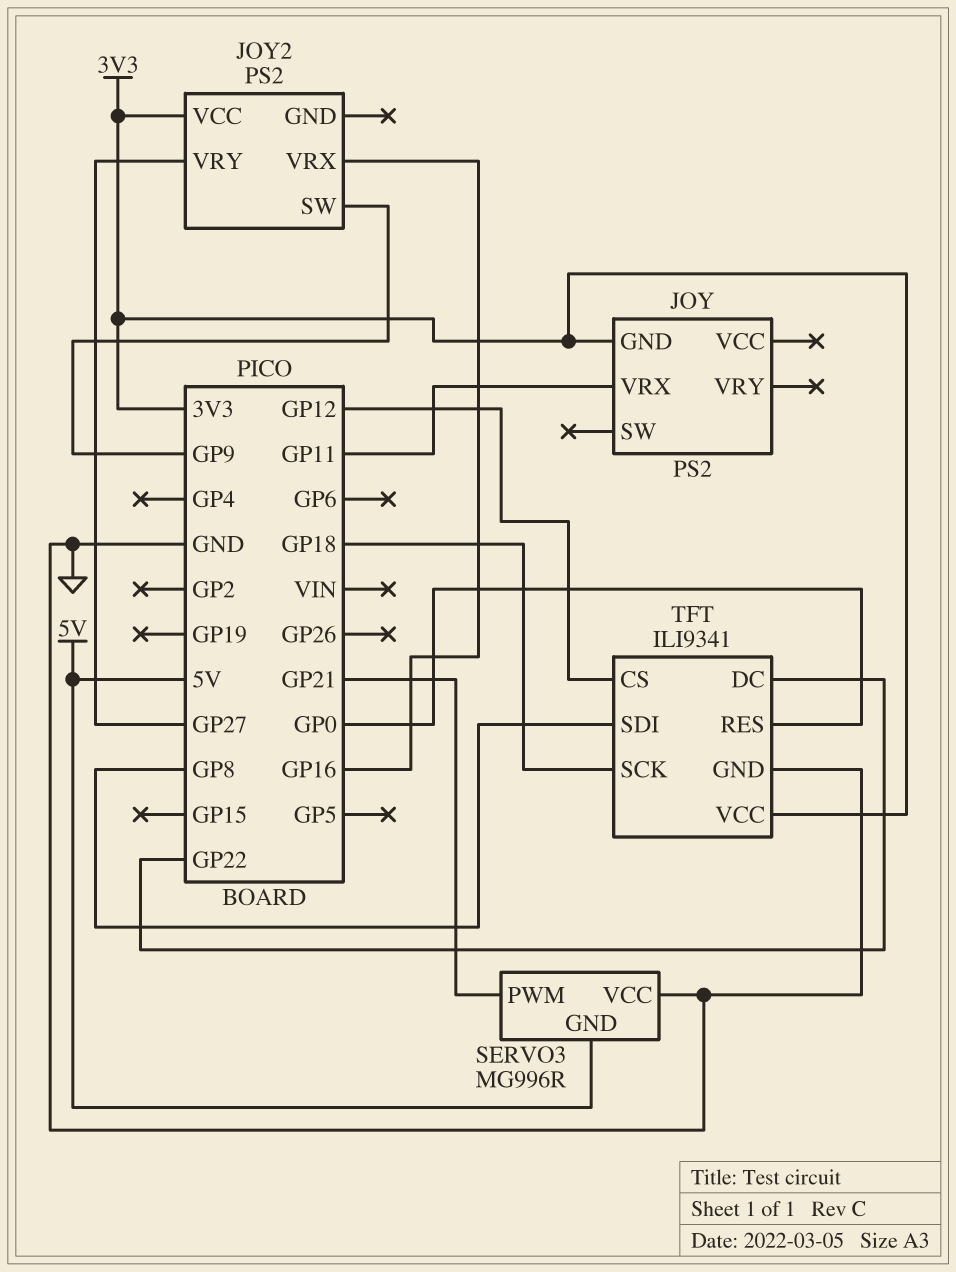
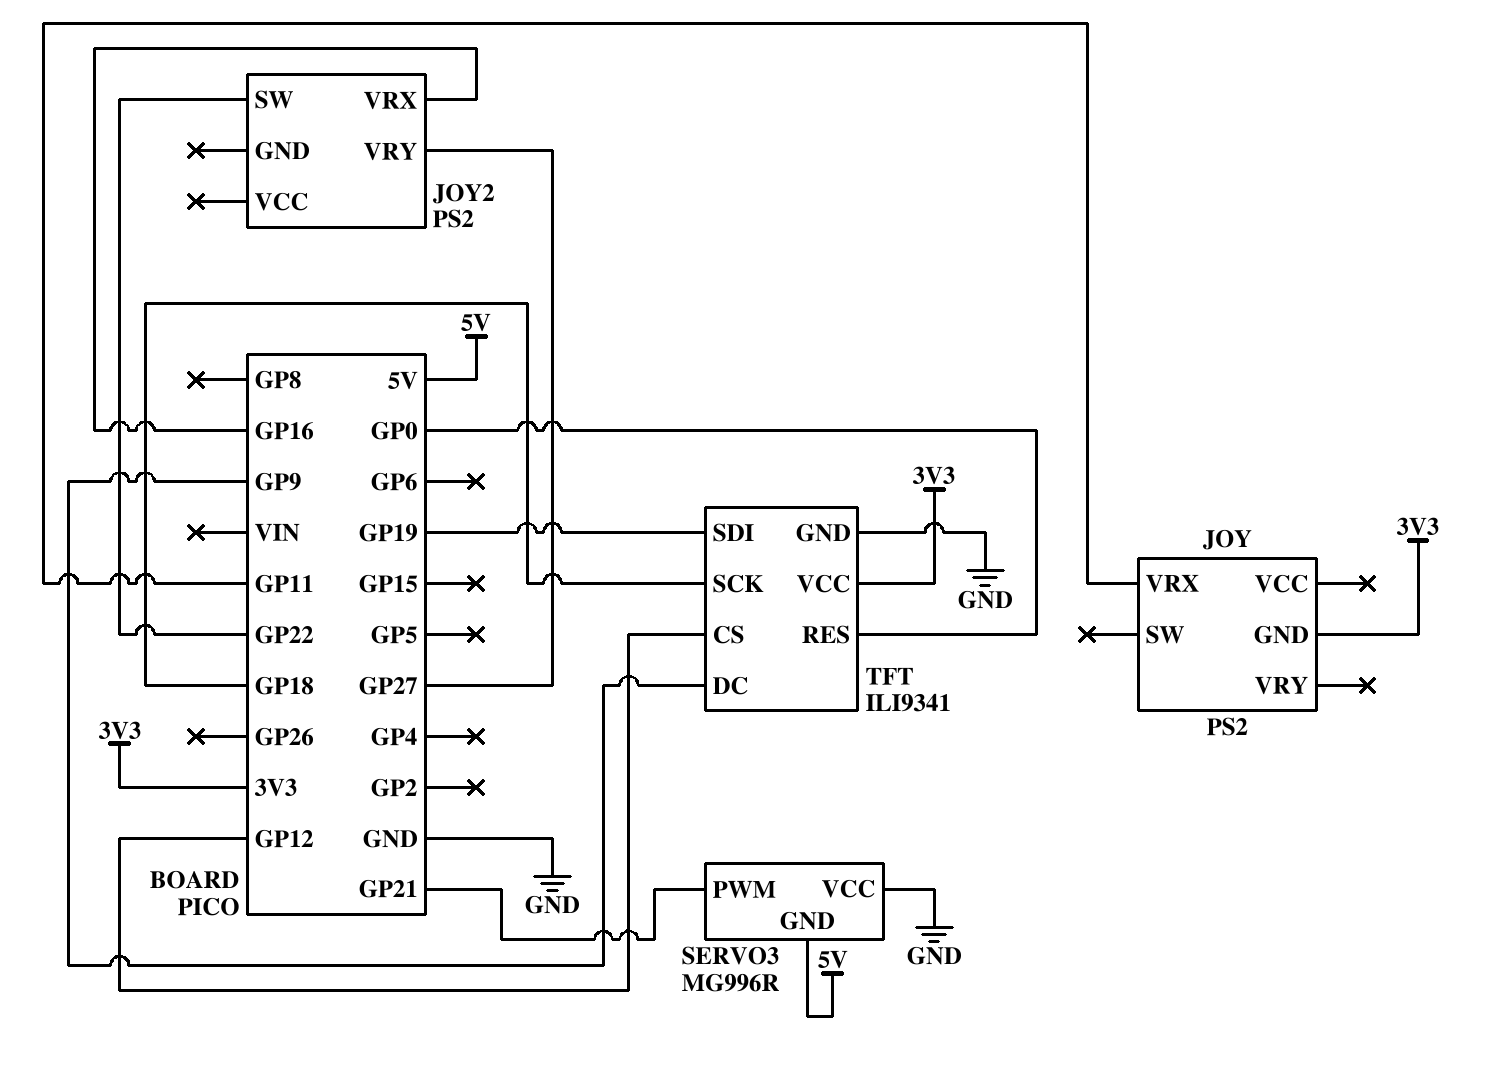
JOY2 pin SW: GP9 -> GP22
JOY2 pin VCC: 3V3 -> none
TFT pin DC: GP22 -> GP9
TFT pin SDI: GP8 -> GP19

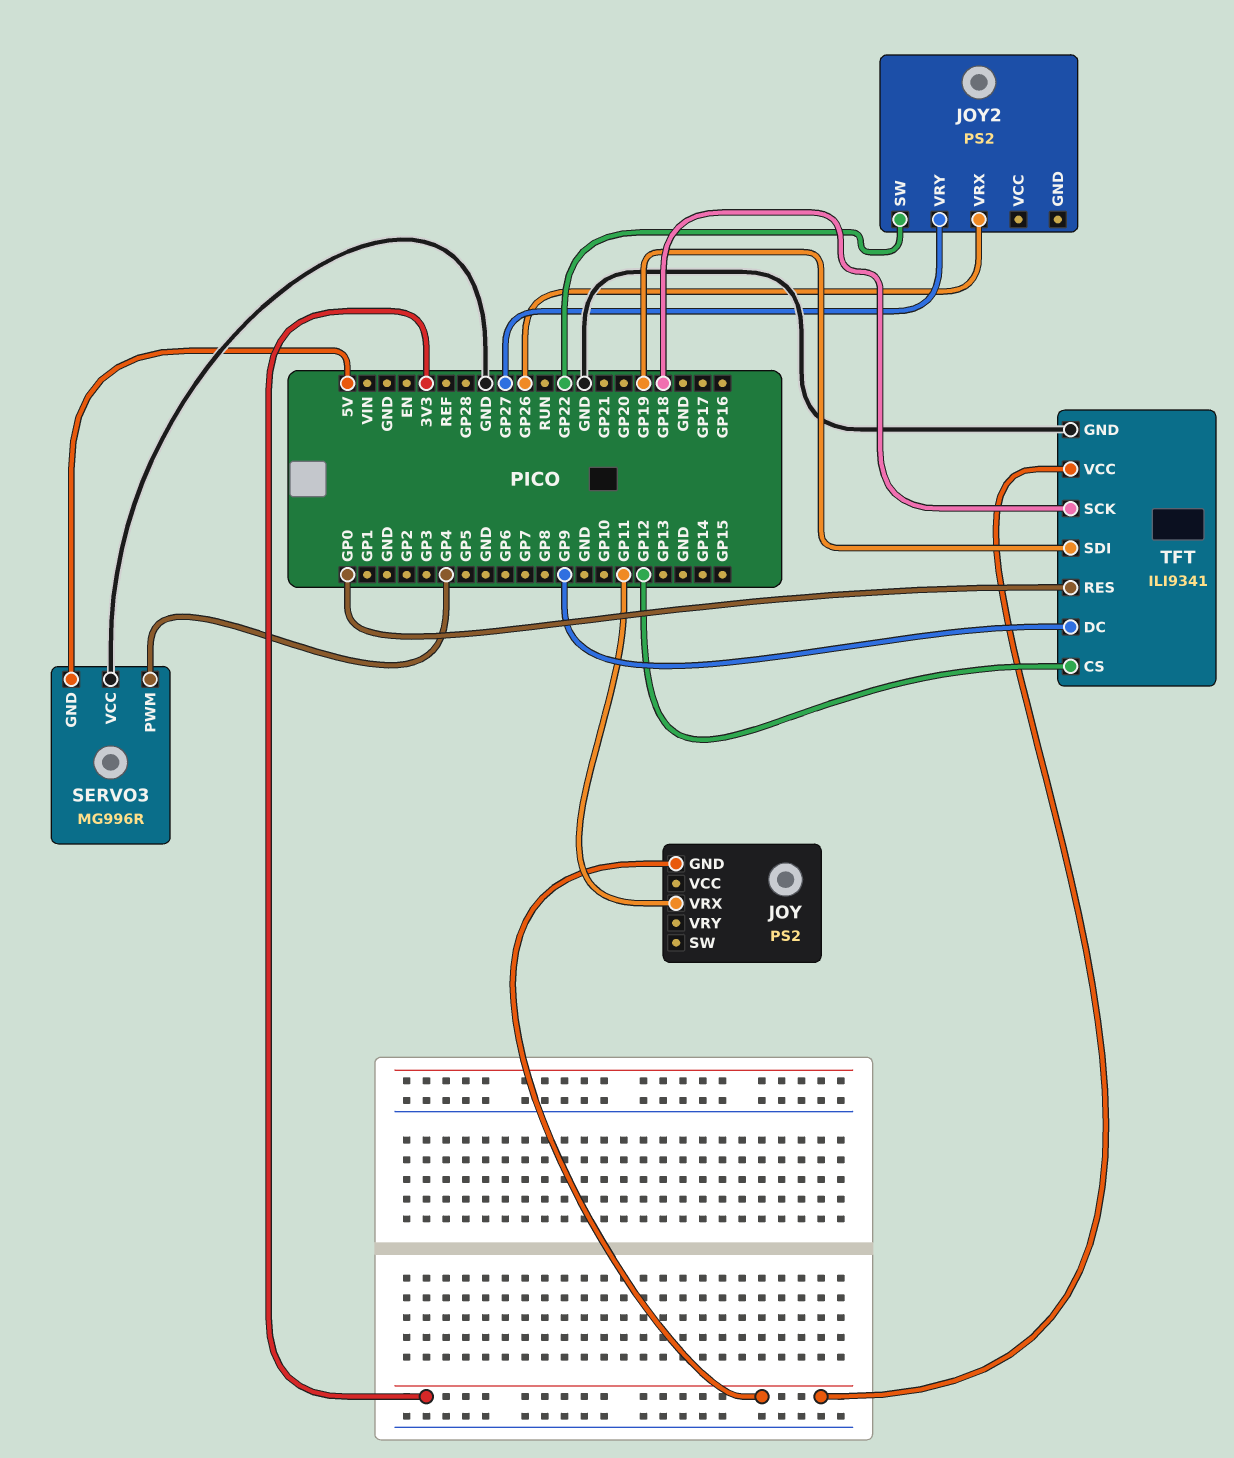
JOY2 pin VRX: GP16 -> GP26
SERVO3 pin PWM: GP21 -> GP4

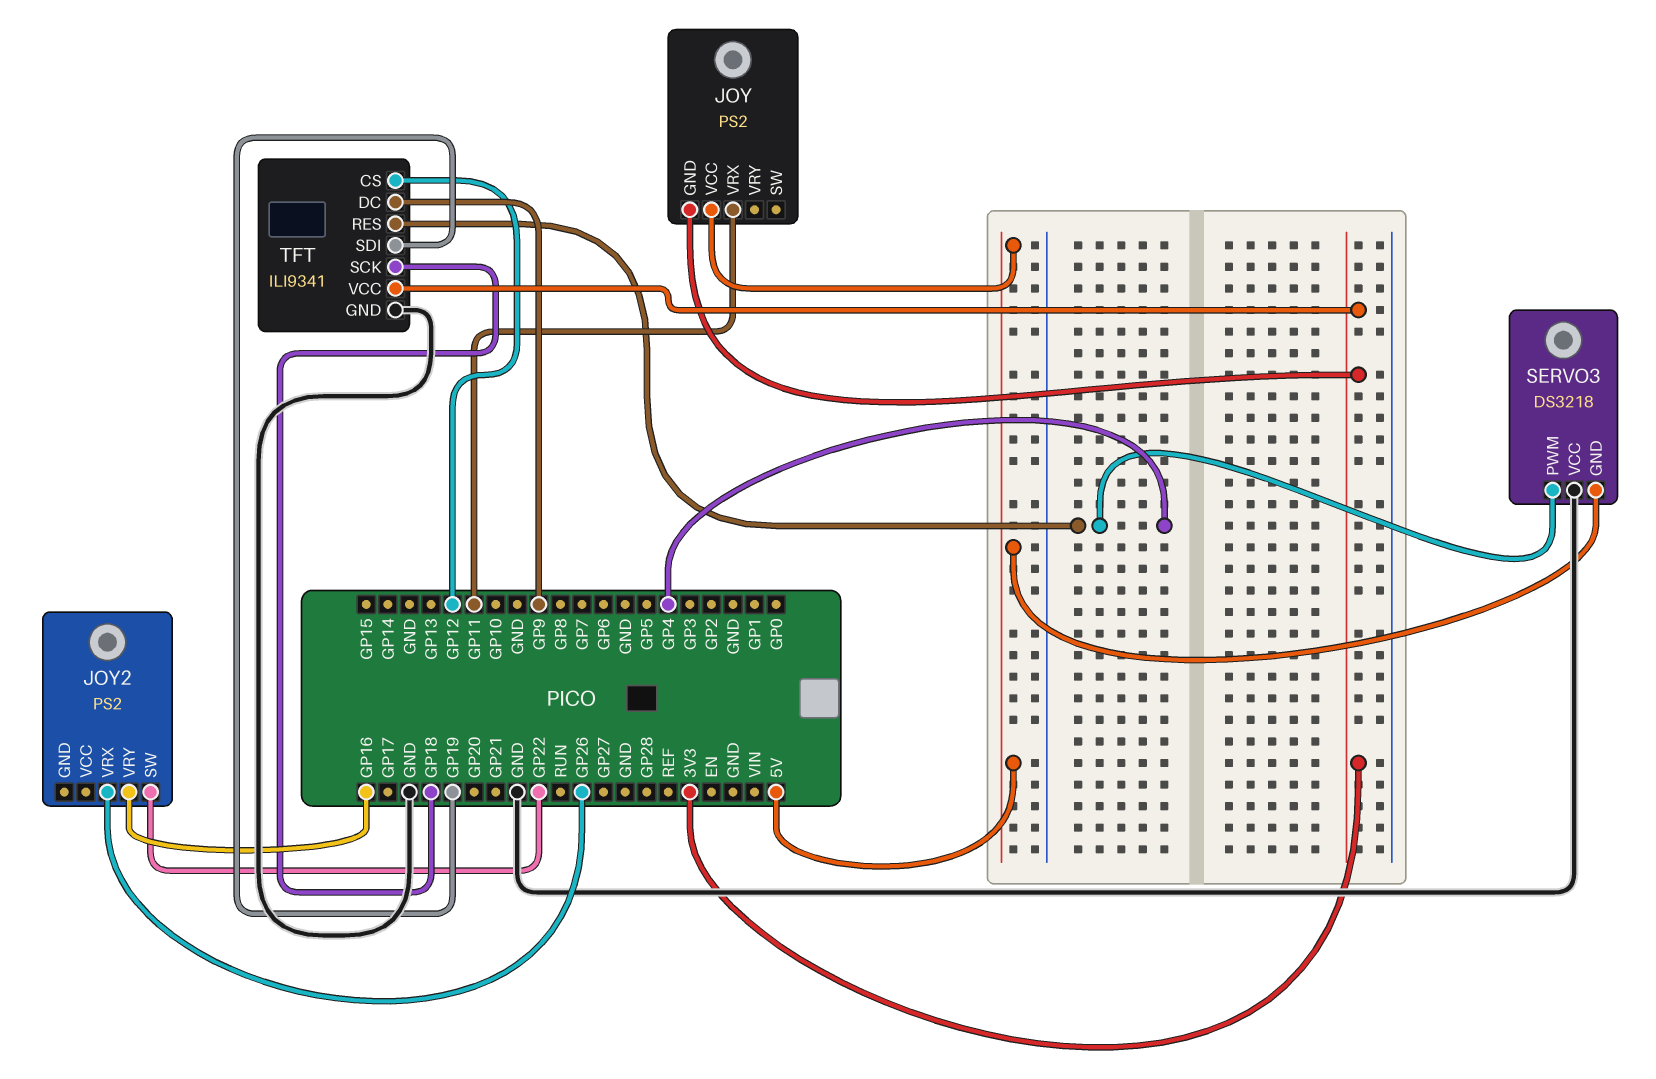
JOY pin VCC: none -> 5V
JOY2 pin VRY: GP27 -> GP16
SERVO3: MG996R -> DS3218
TFT pin RES: GP0 -> GP4

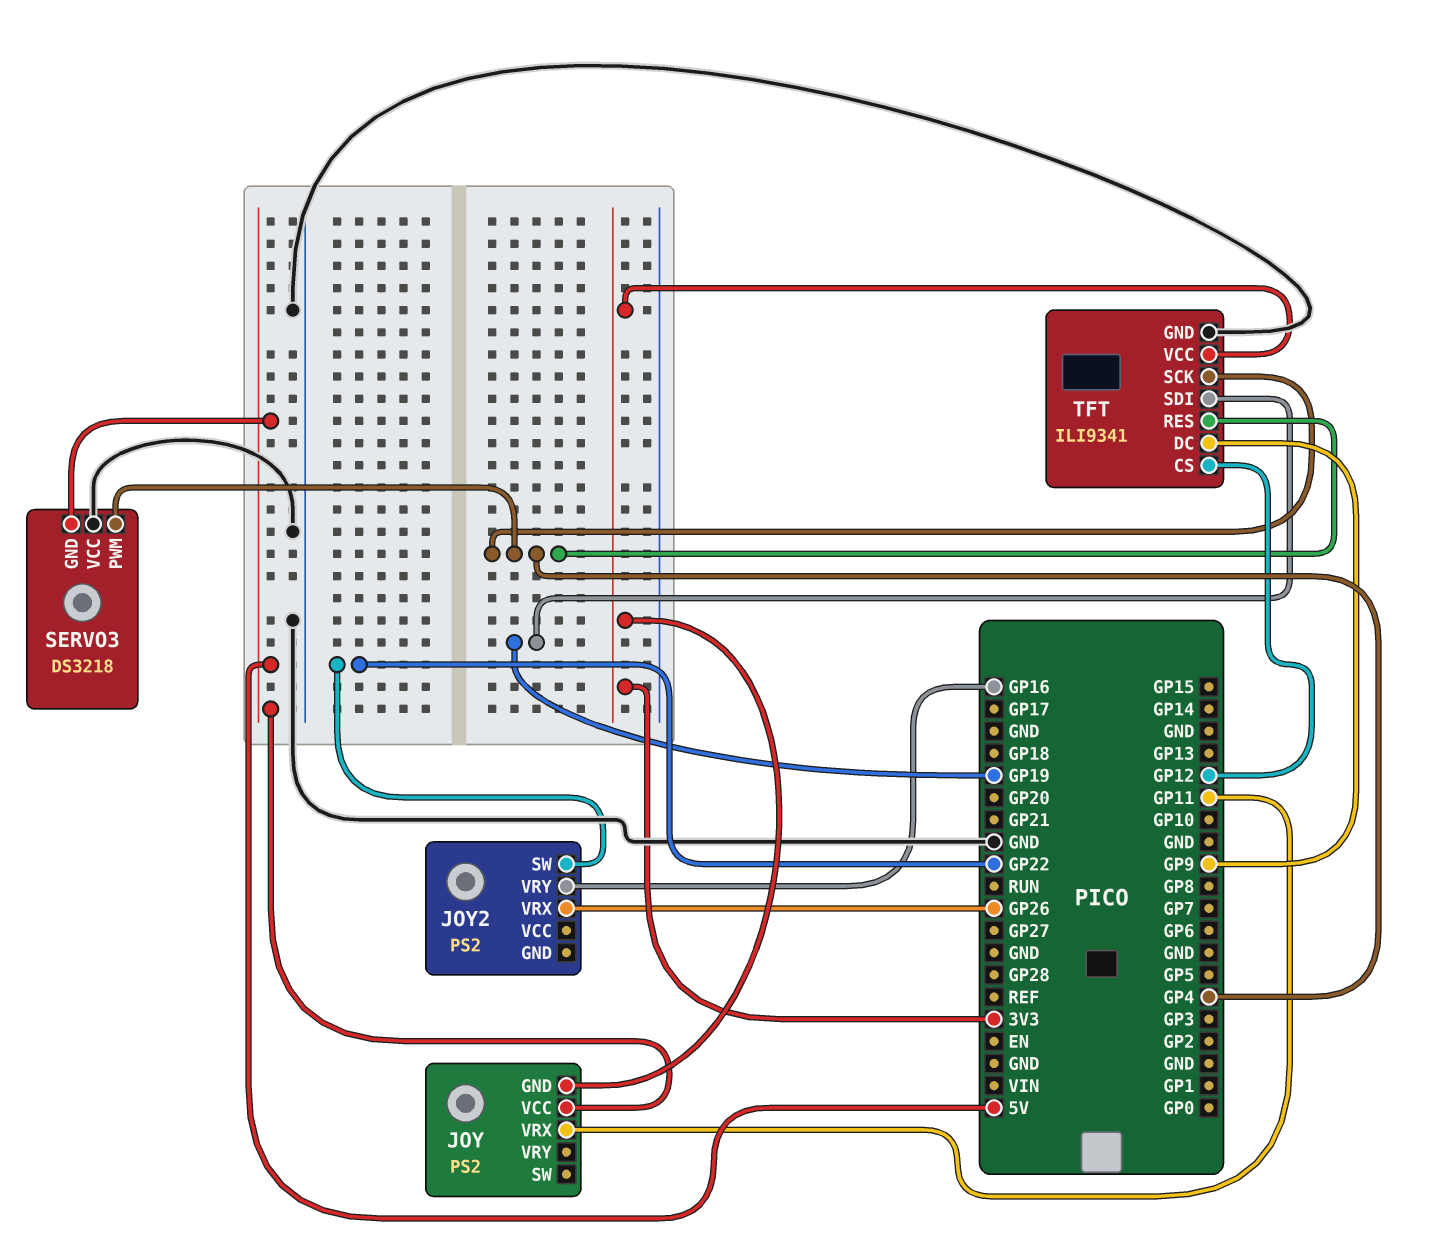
TFT pin SCK: GP18 -> GP4

